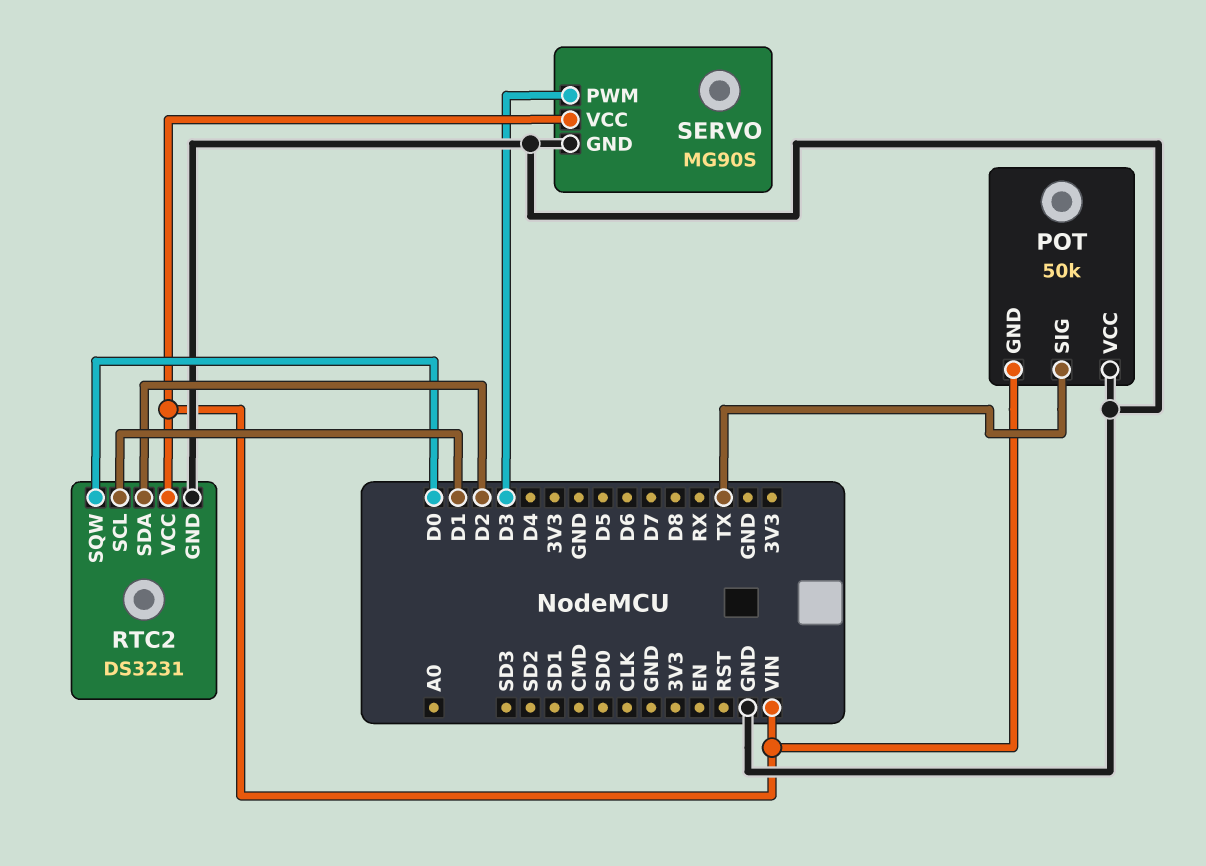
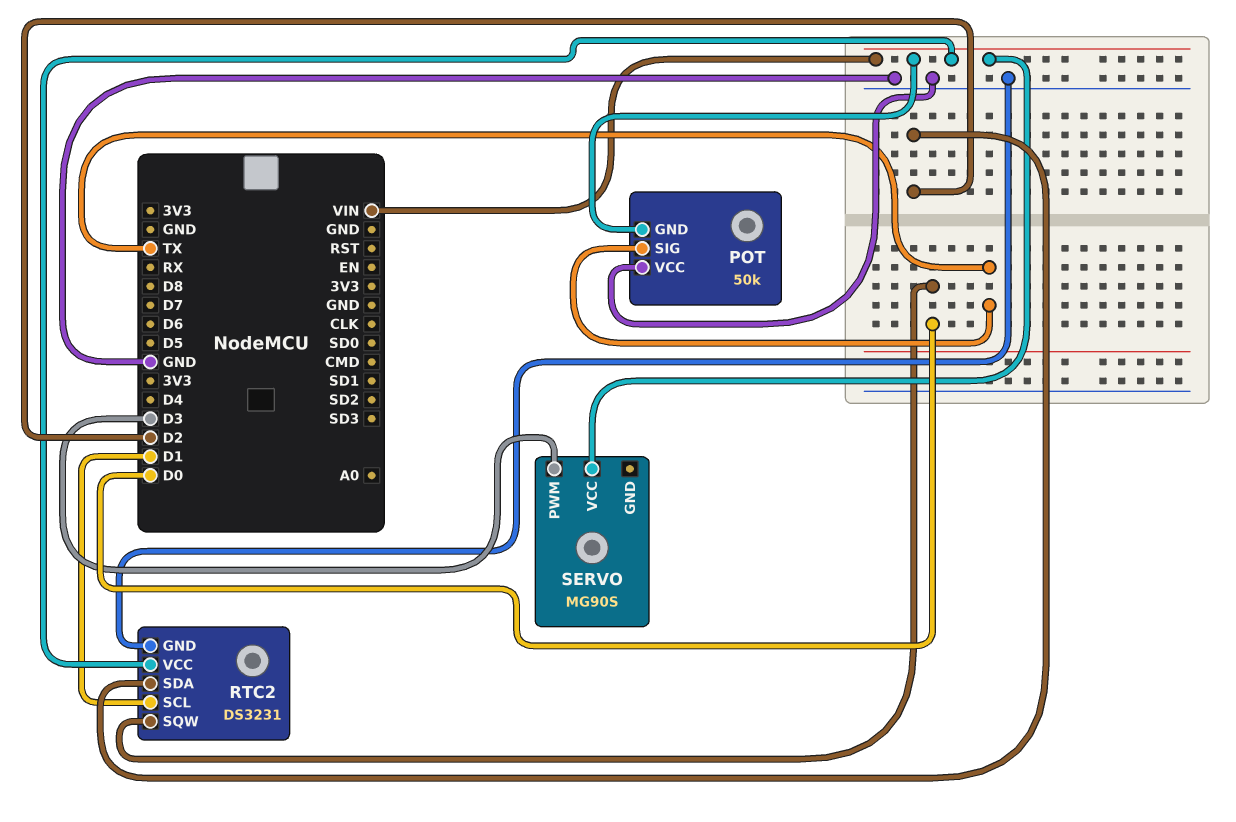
SERVO pin GND: GND -> none

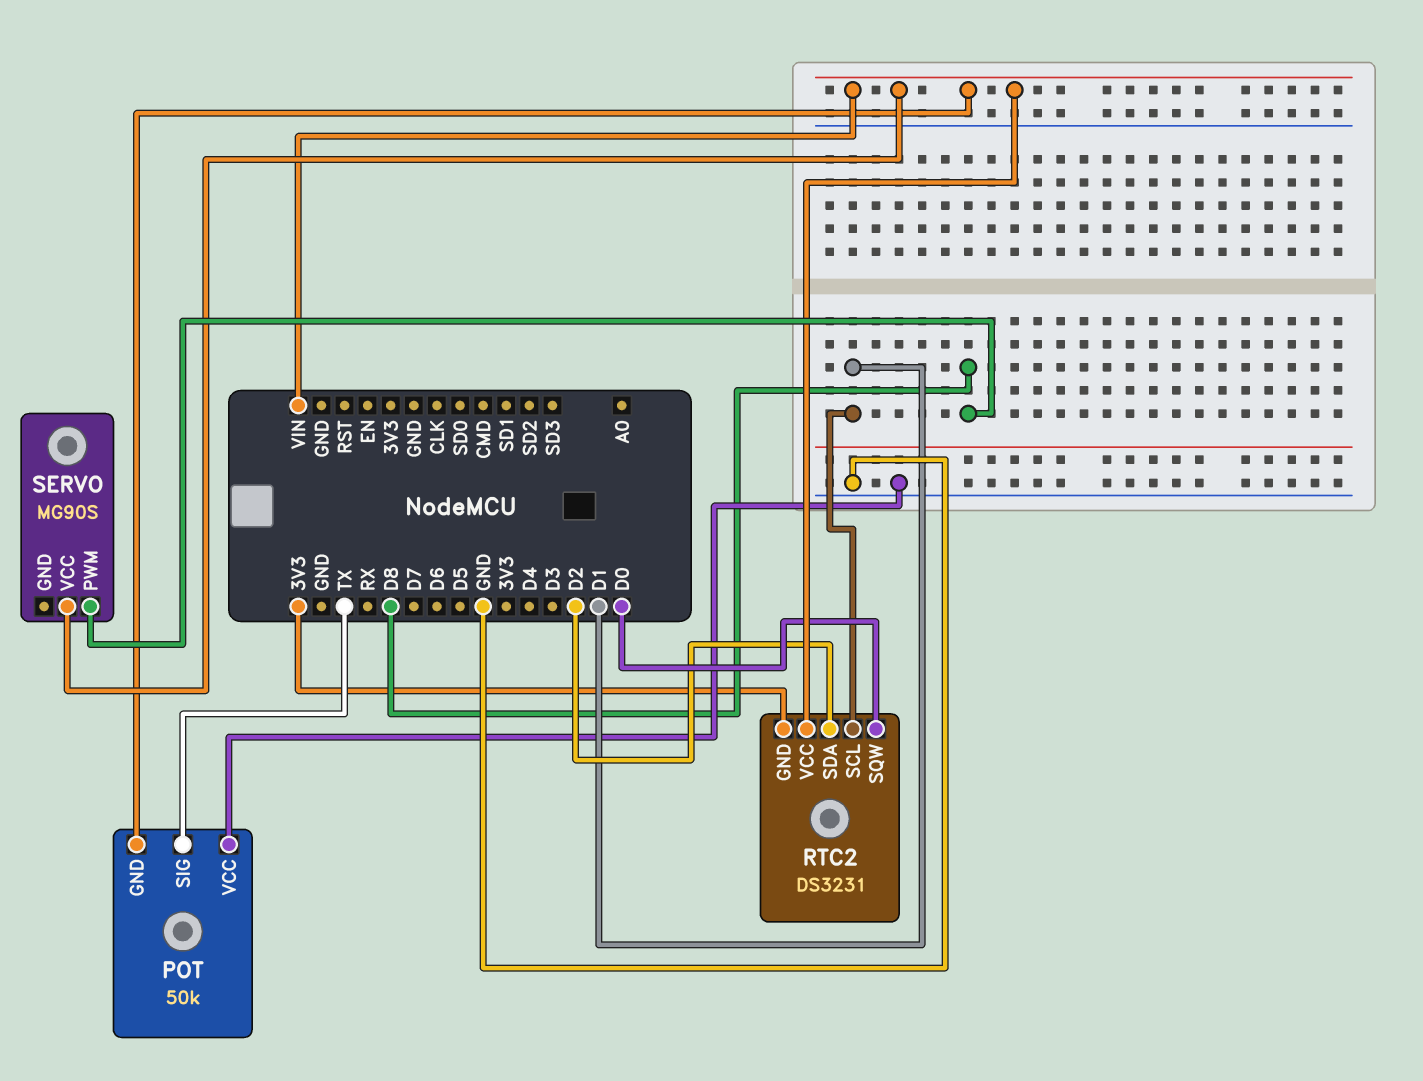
RTC2 pin GND: GND -> 3V3
SERVO pin PWM: D3 -> D8

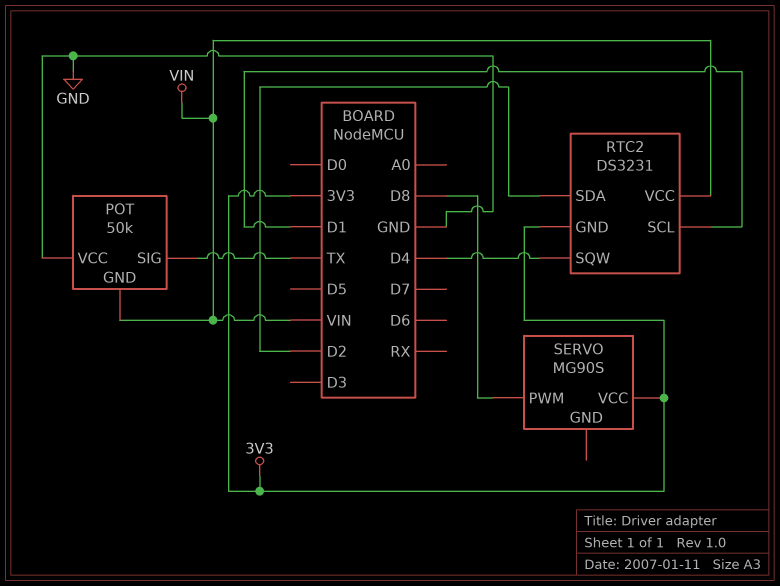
RTC2 pin SQW: D0 -> D4
SERVO pin VCC: VIN -> 3V3

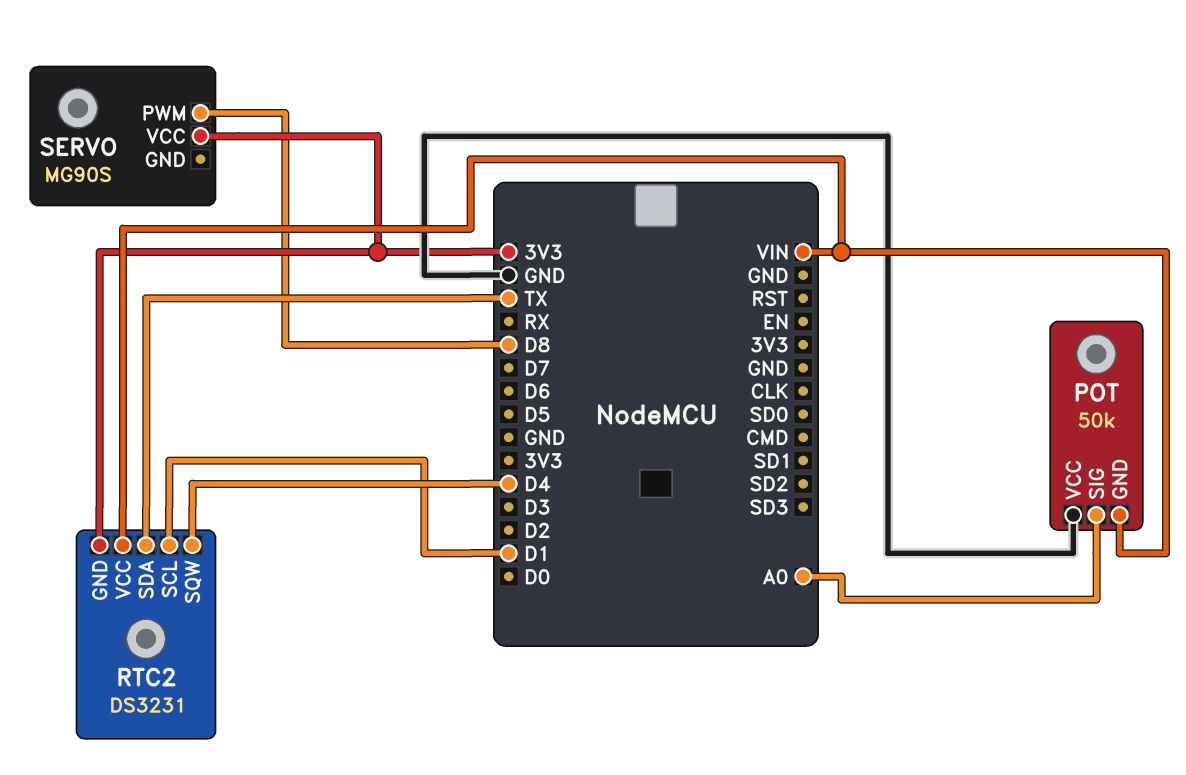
POT pin SIG: TX -> A0
RTC2 pin SDA: D2 -> TX

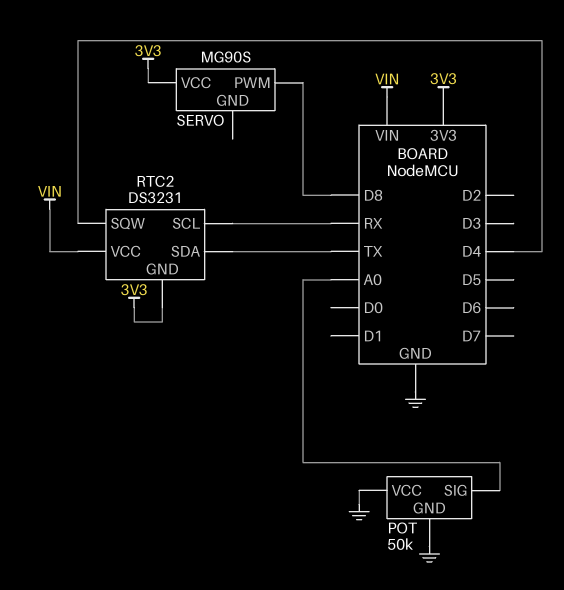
POT pin GND: VIN -> GND
RTC2 pin SCL: D1 -> RX

